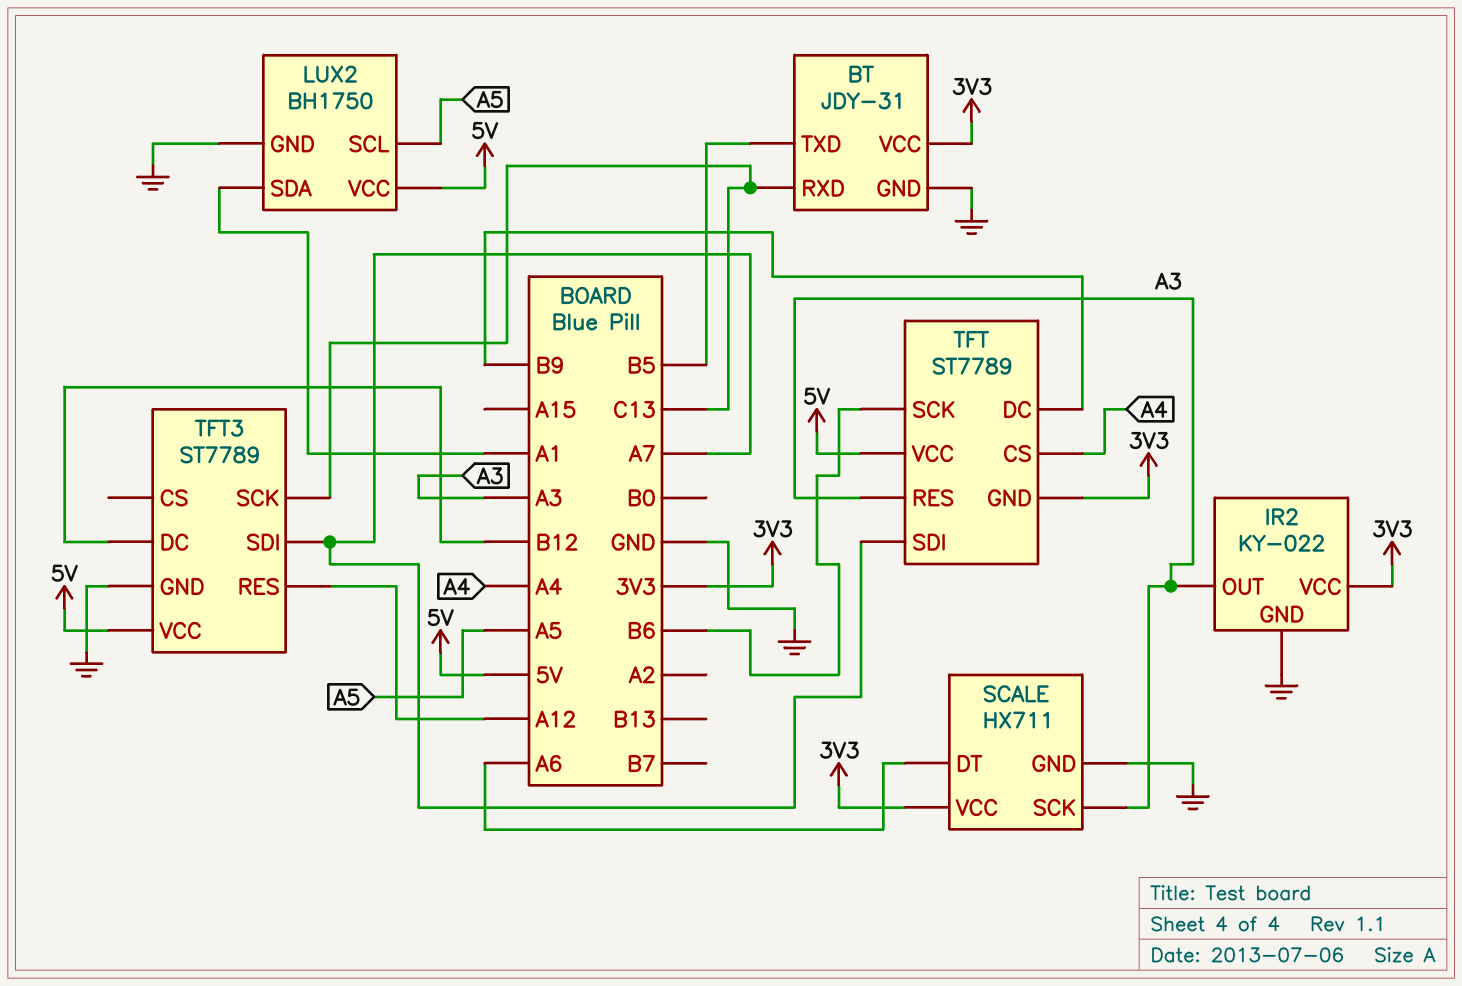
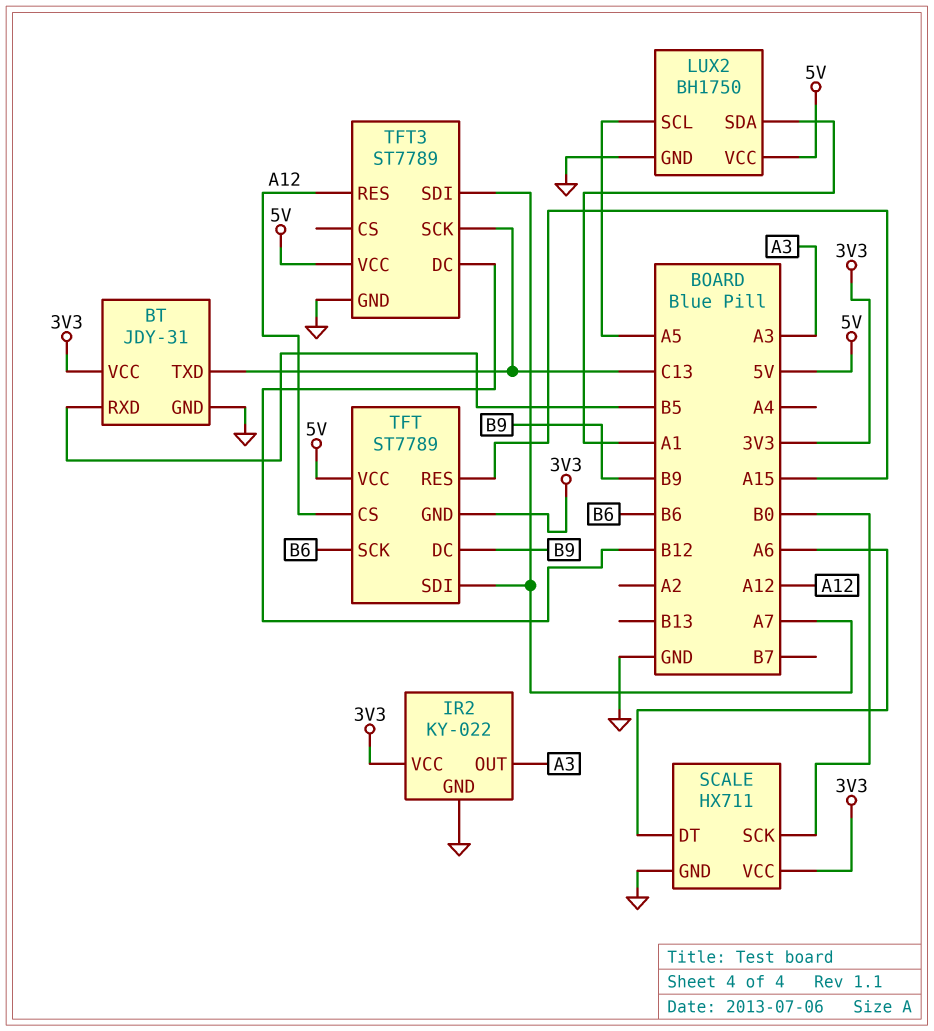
BT pin RXD: C13 -> B5
BT pin TXD: B5 -> C13
SCALE pin SCK: A3 -> B0
TFT pin CS: A4 -> A12
TFT pin RES: A3 -> A15

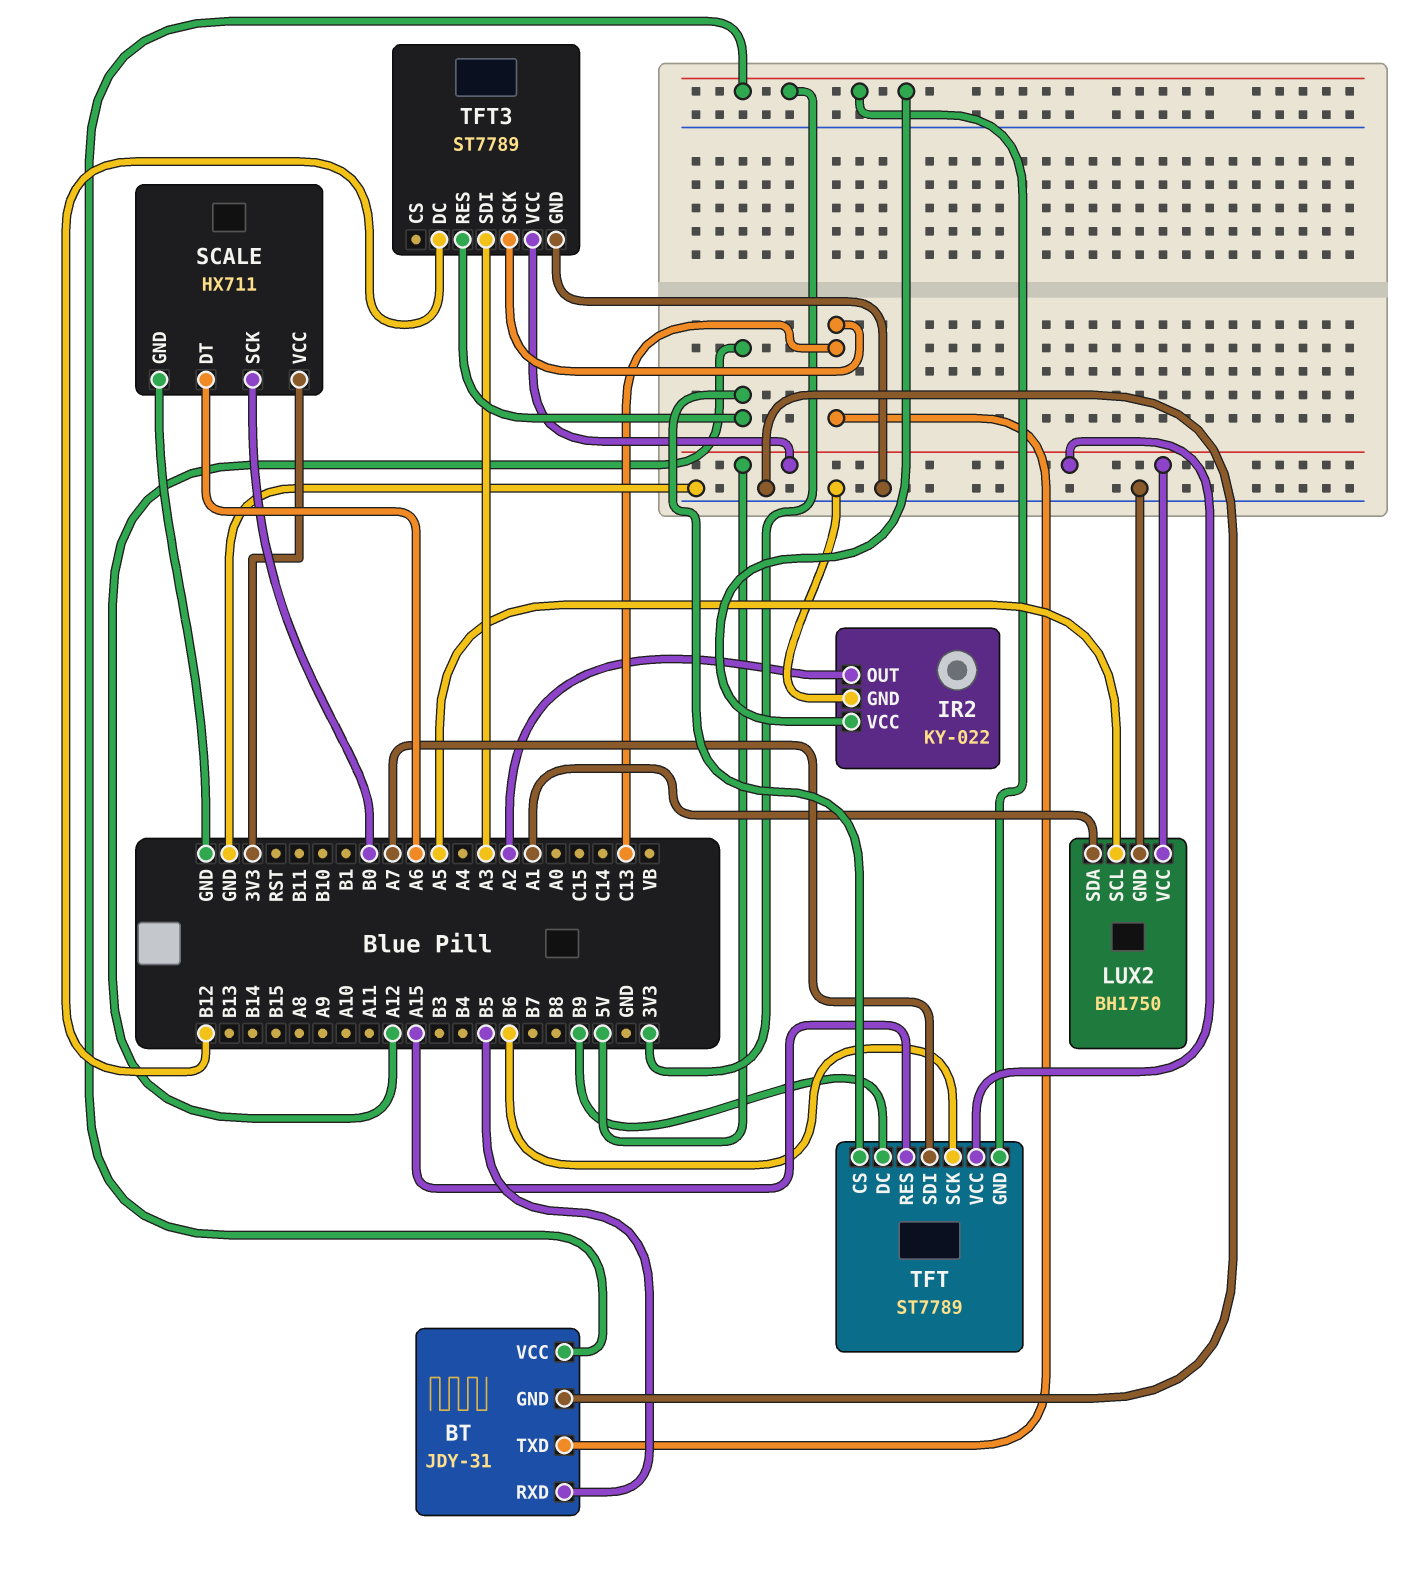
IR2 pin OUT: A3 -> A2
TFT3 pin SDI: A7 -> A3

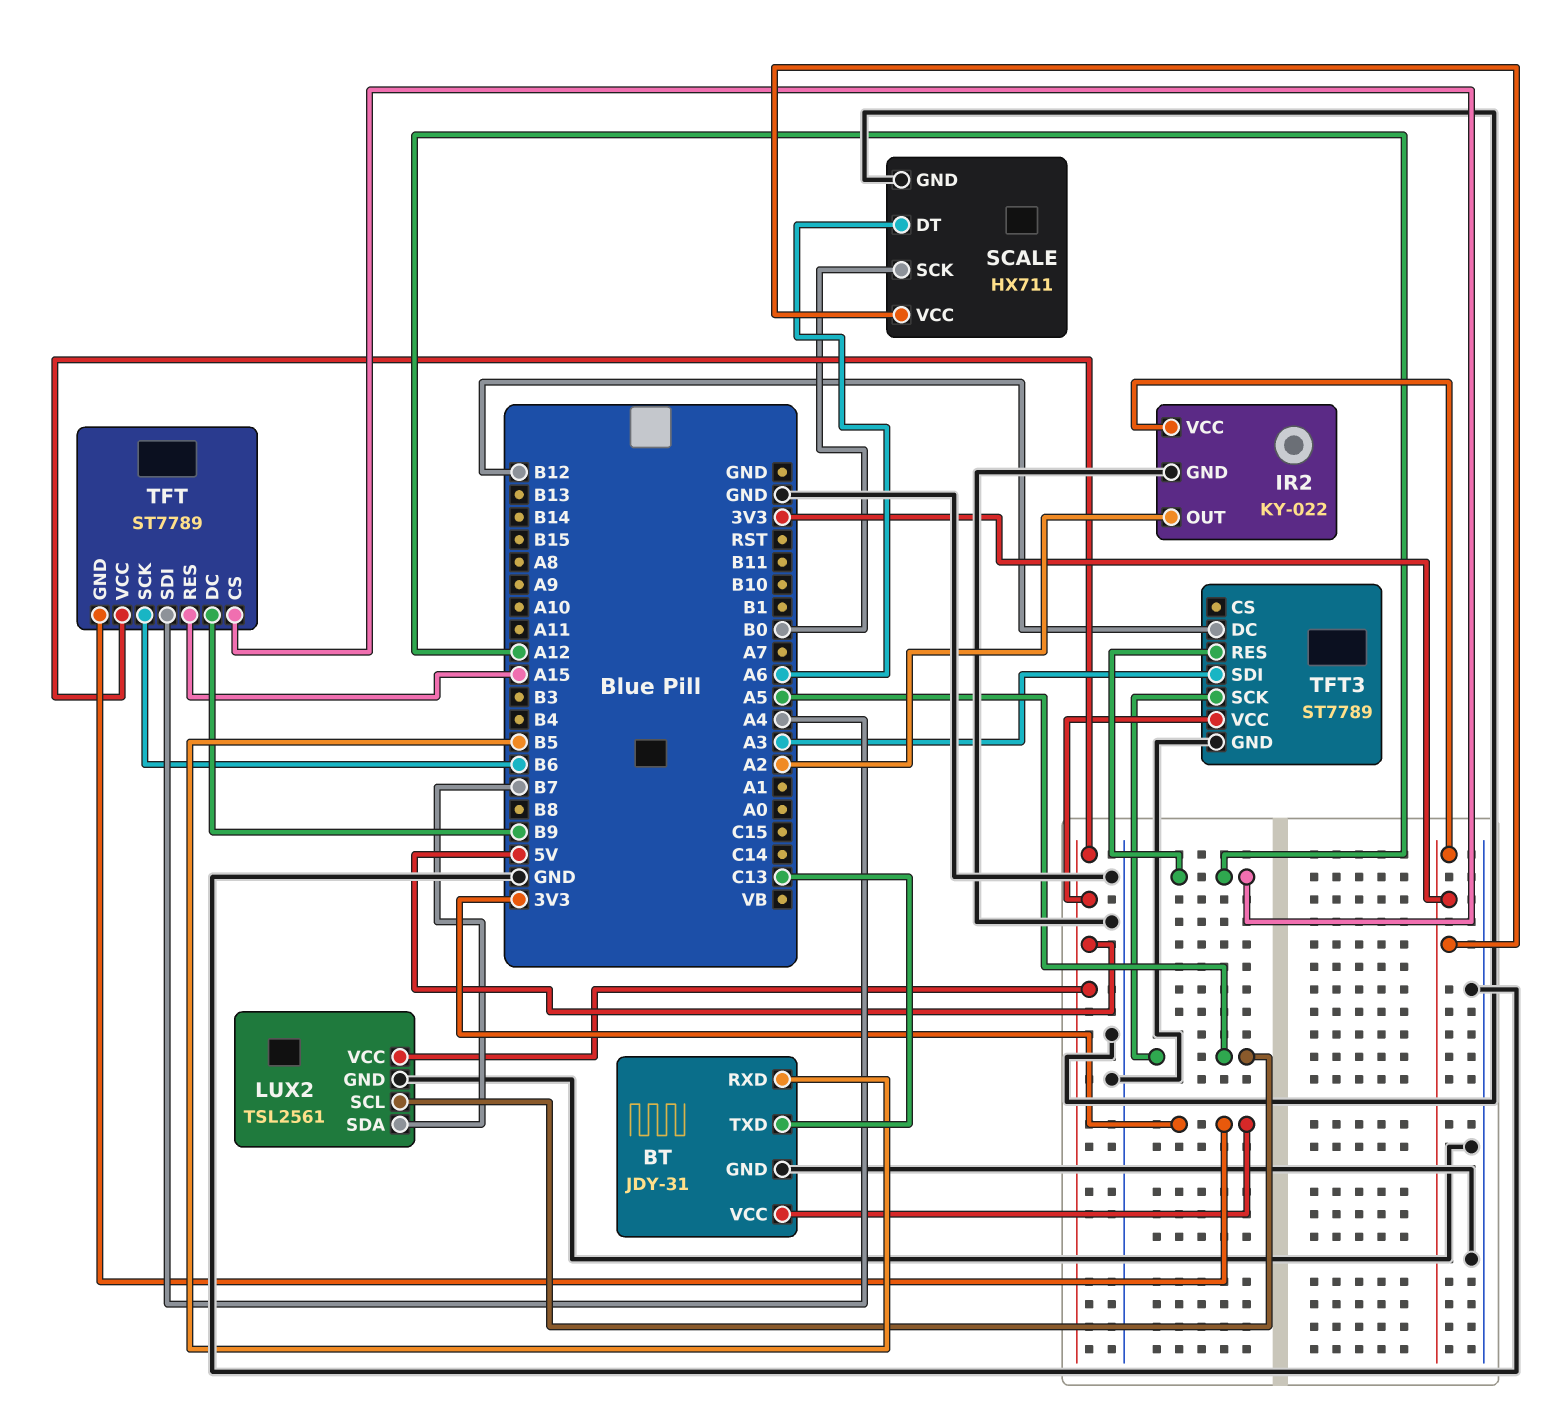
LUX2: BH1750 -> TSL2561
LUX2 pin SDA: A1 -> B7
TFT pin SDI: A7 -> A4
TFT3 pin SCK: C13 -> A5

